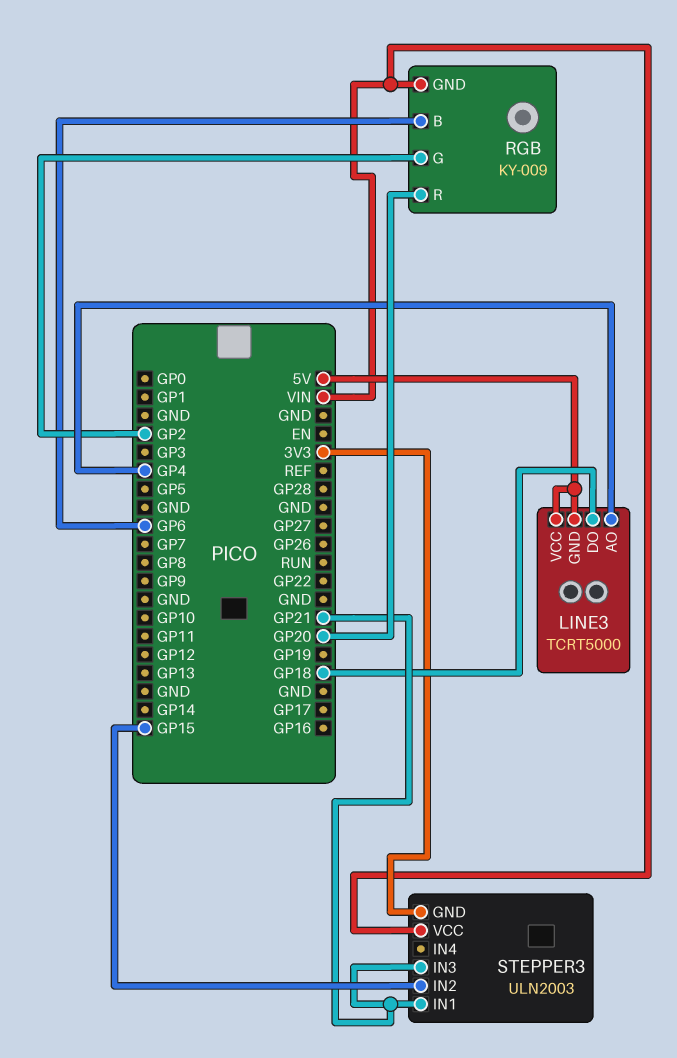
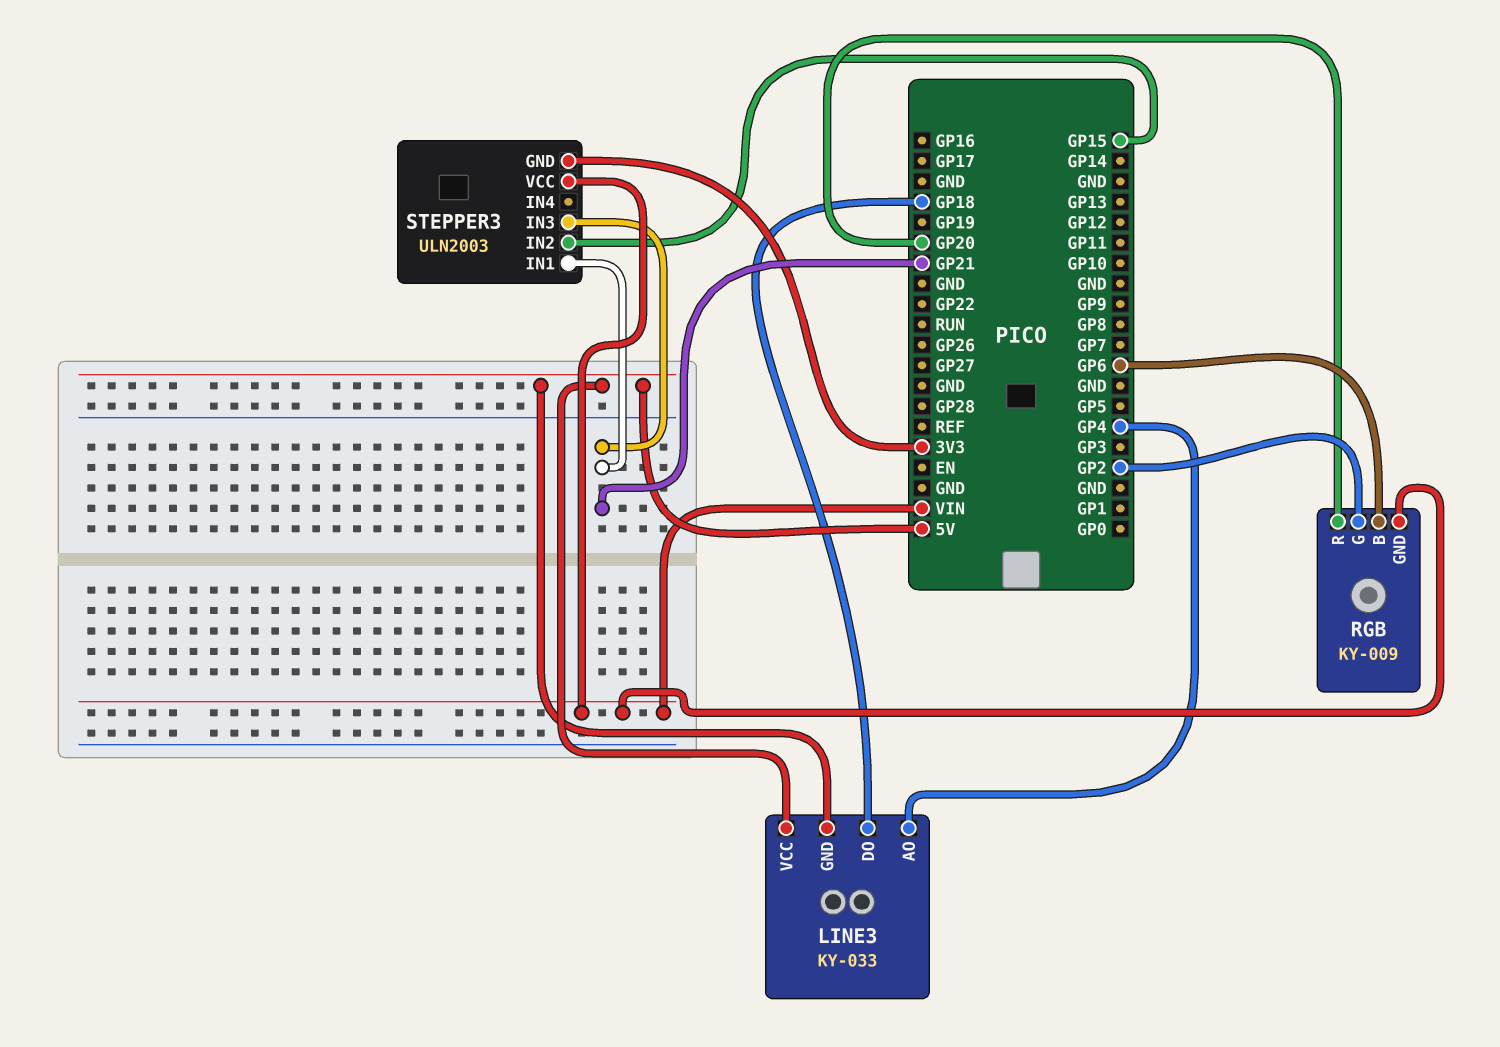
LINE3: TCRT5000 -> KY-033

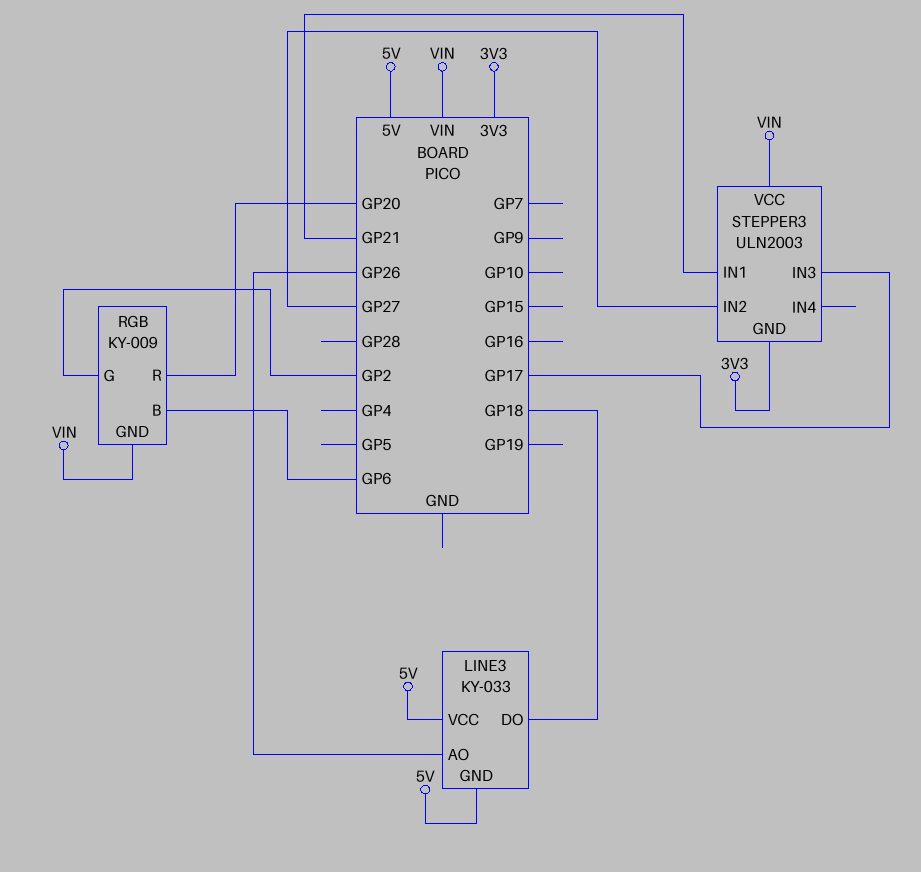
LINE3 pin AO: GP4 -> GP26
STEPPER3 pin IN2: GP15 -> GP27
STEPPER3 pin IN3: GP21 -> GP17

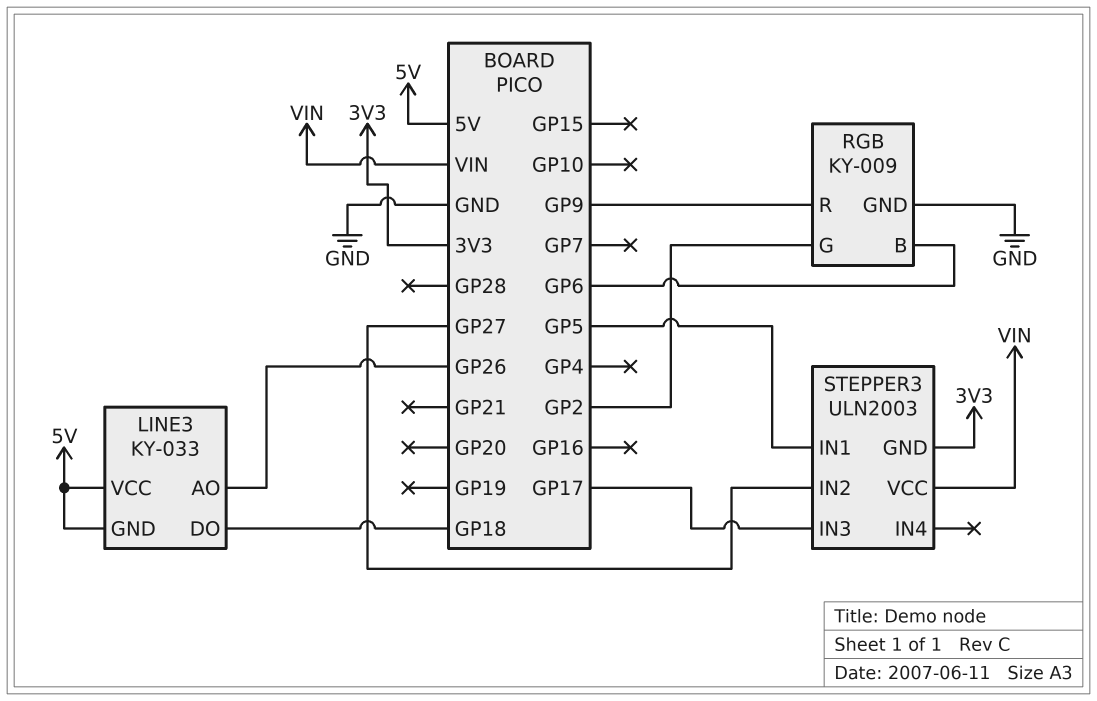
RGB pin GND: VIN -> GND
RGB pin R: GP20 -> GP9
STEPPER3 pin IN1: GP21 -> GP5

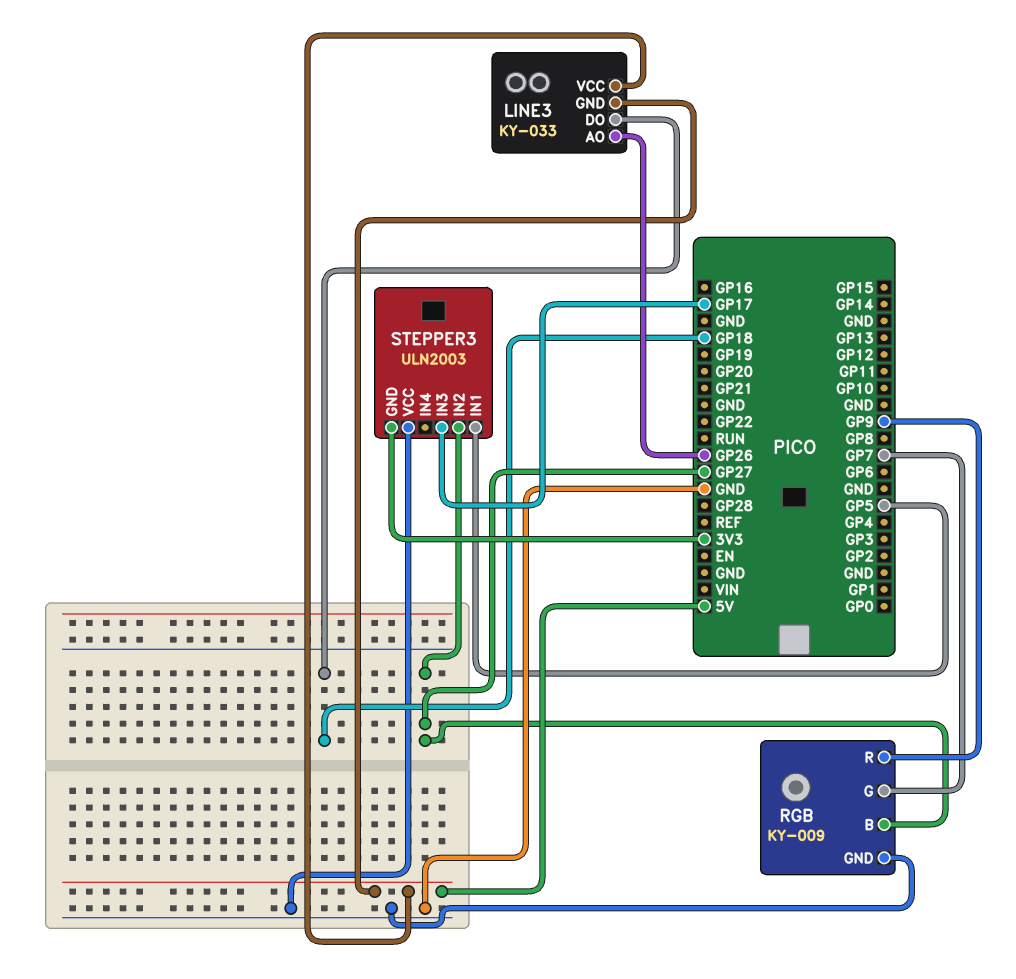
RGB pin B: GP6 -> GP27
RGB pin G: GP2 -> GP7
STEPPER3 pin VCC: VIN -> GND

